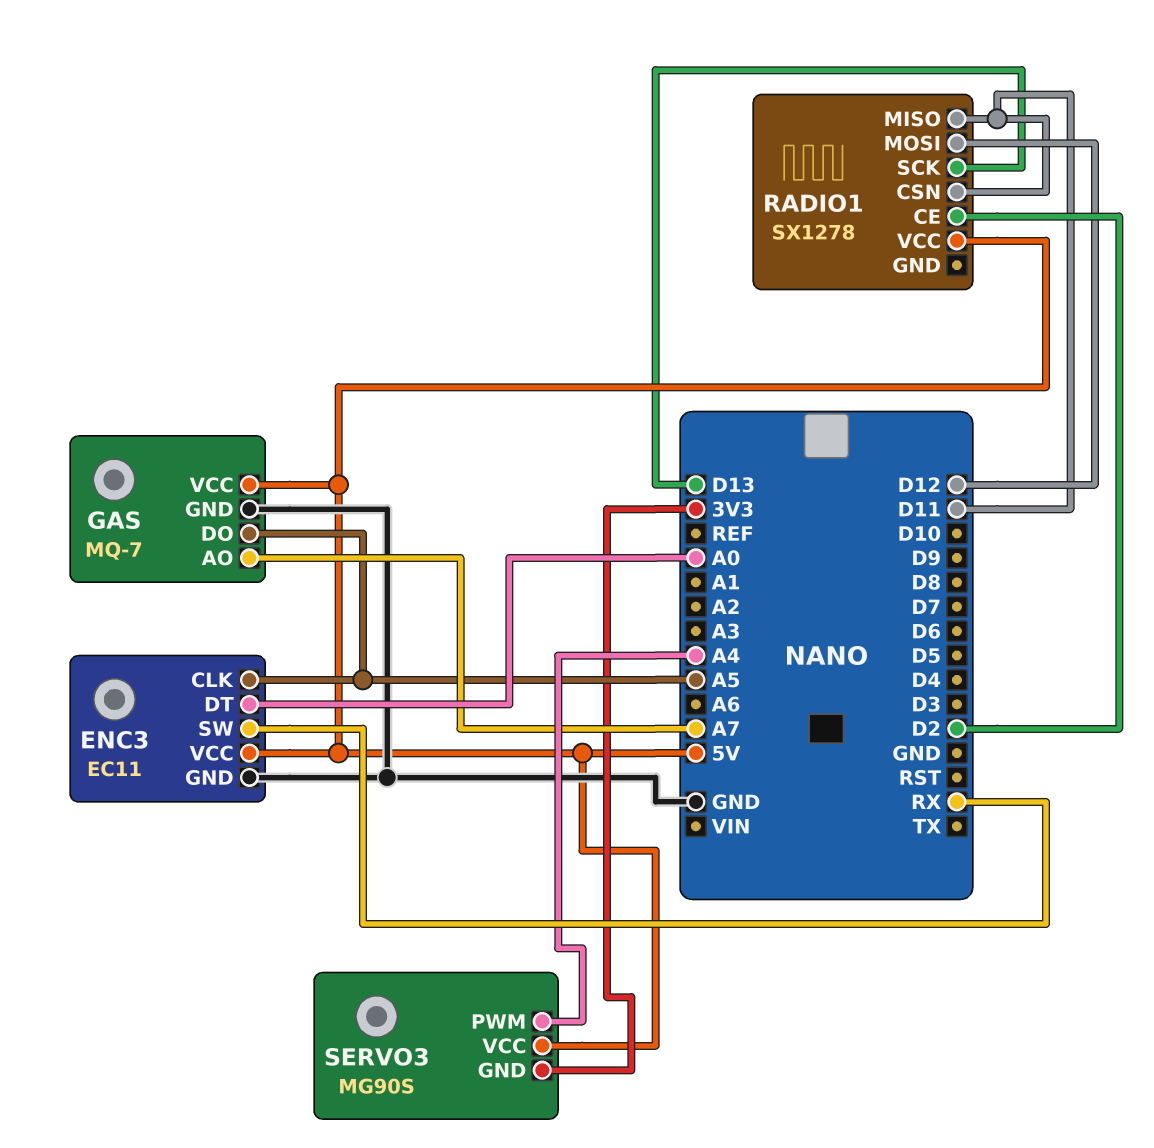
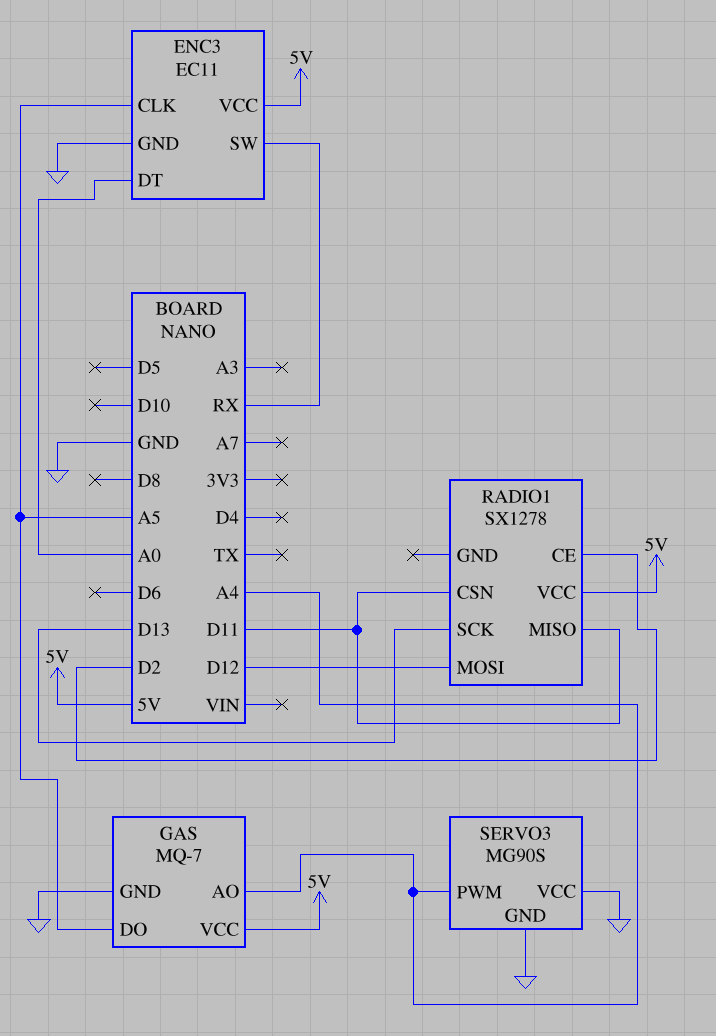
GAS pin AO: A7 -> A4
SERVO3 pin GND: 3V3 -> GND
SERVO3 pin VCC: 5V -> GND

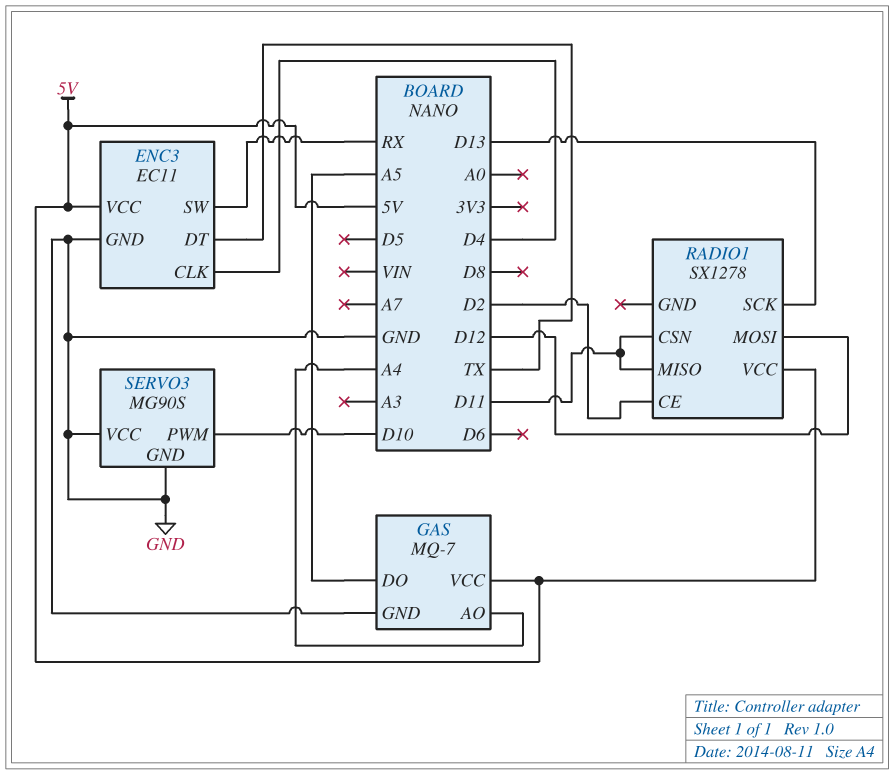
ENC3 pin CLK: A5 -> D4
ENC3 pin DT: A0 -> TX
SERVO3 pin PWM: A4 -> D10

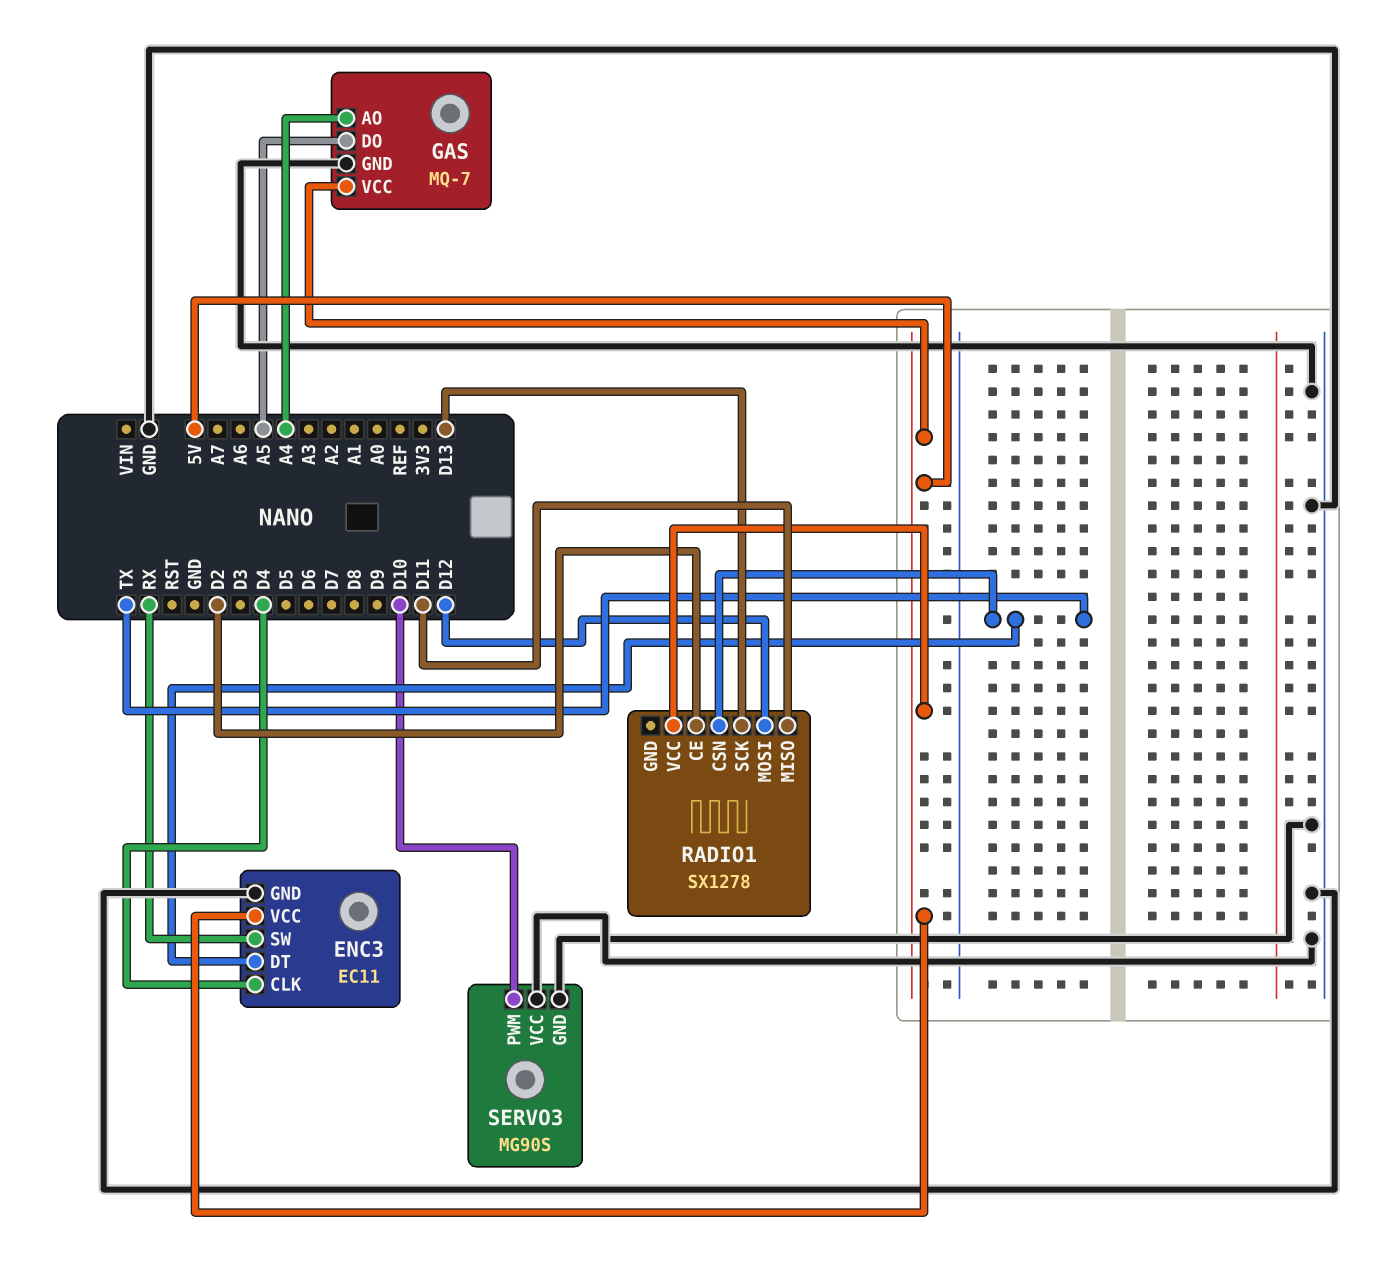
RADIO1 pin CSN: D11 -> TX

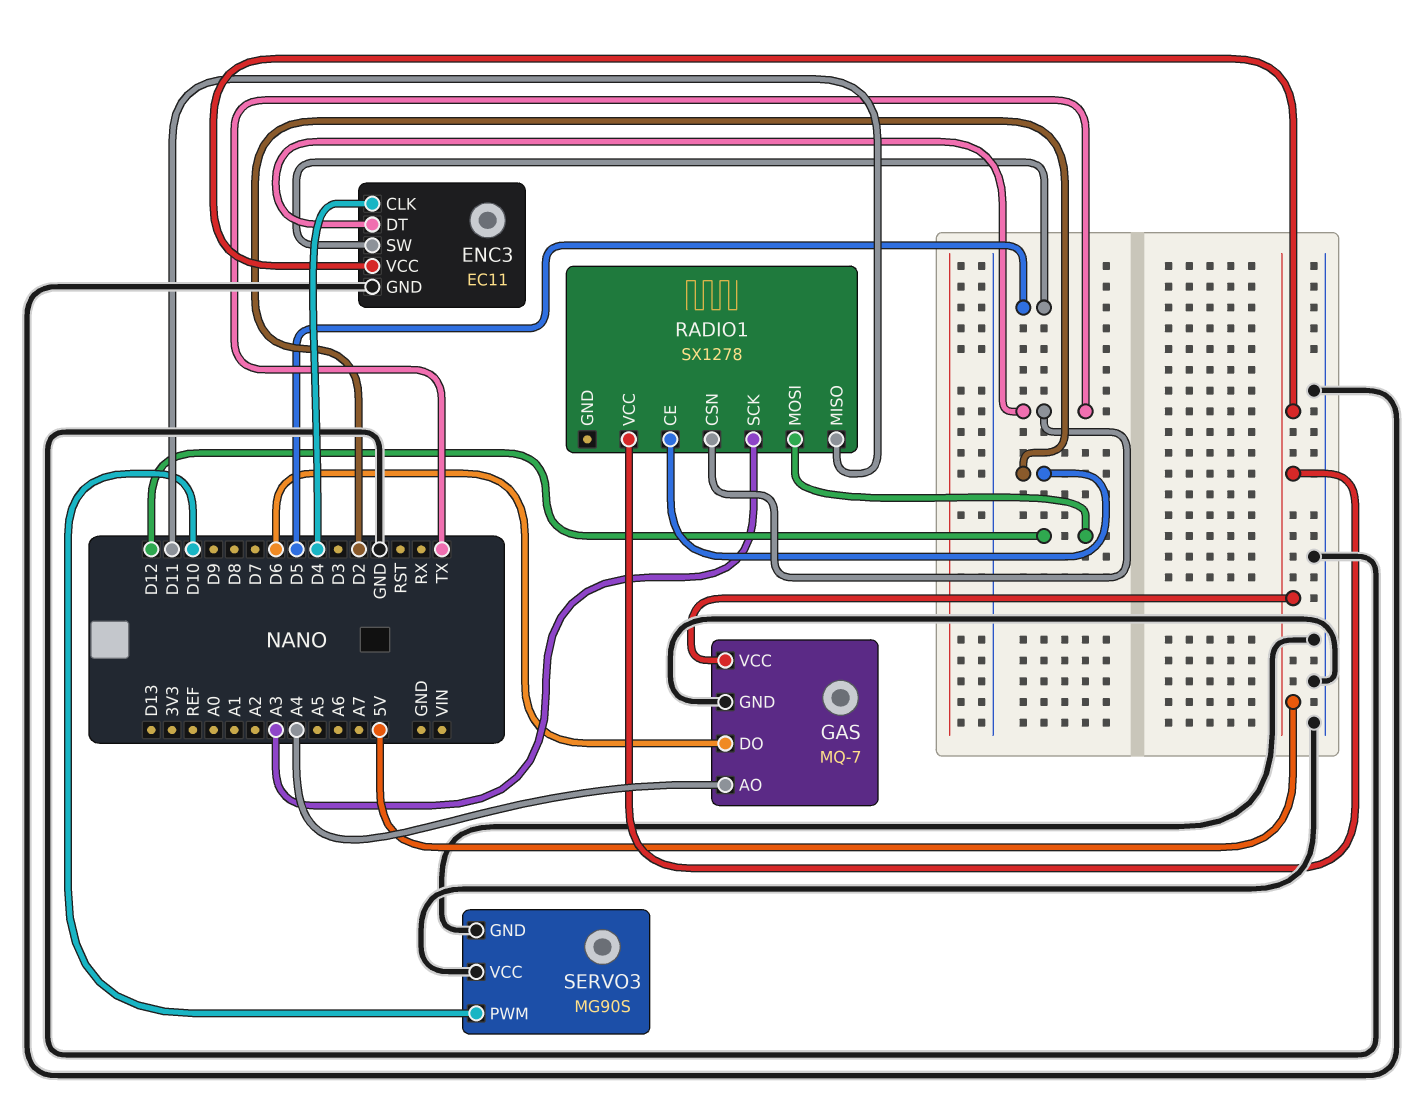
ENC3 pin SW: RX -> D5
GAS pin DO: A5 -> D6
RADIO1 pin SCK: D13 -> A3

